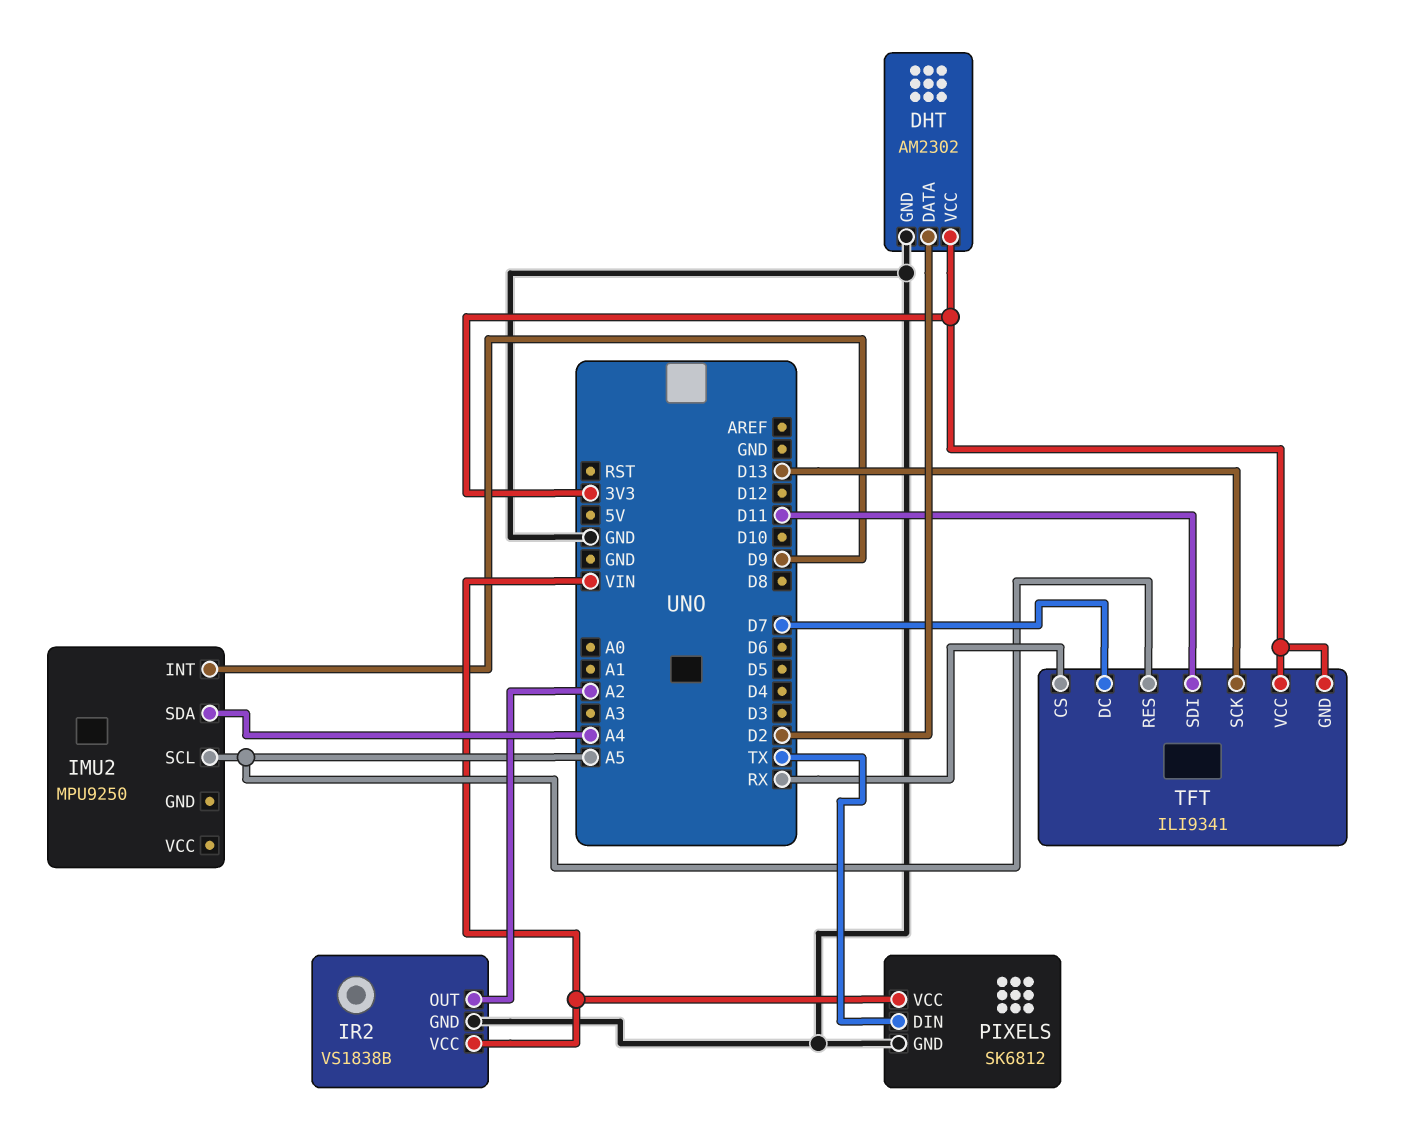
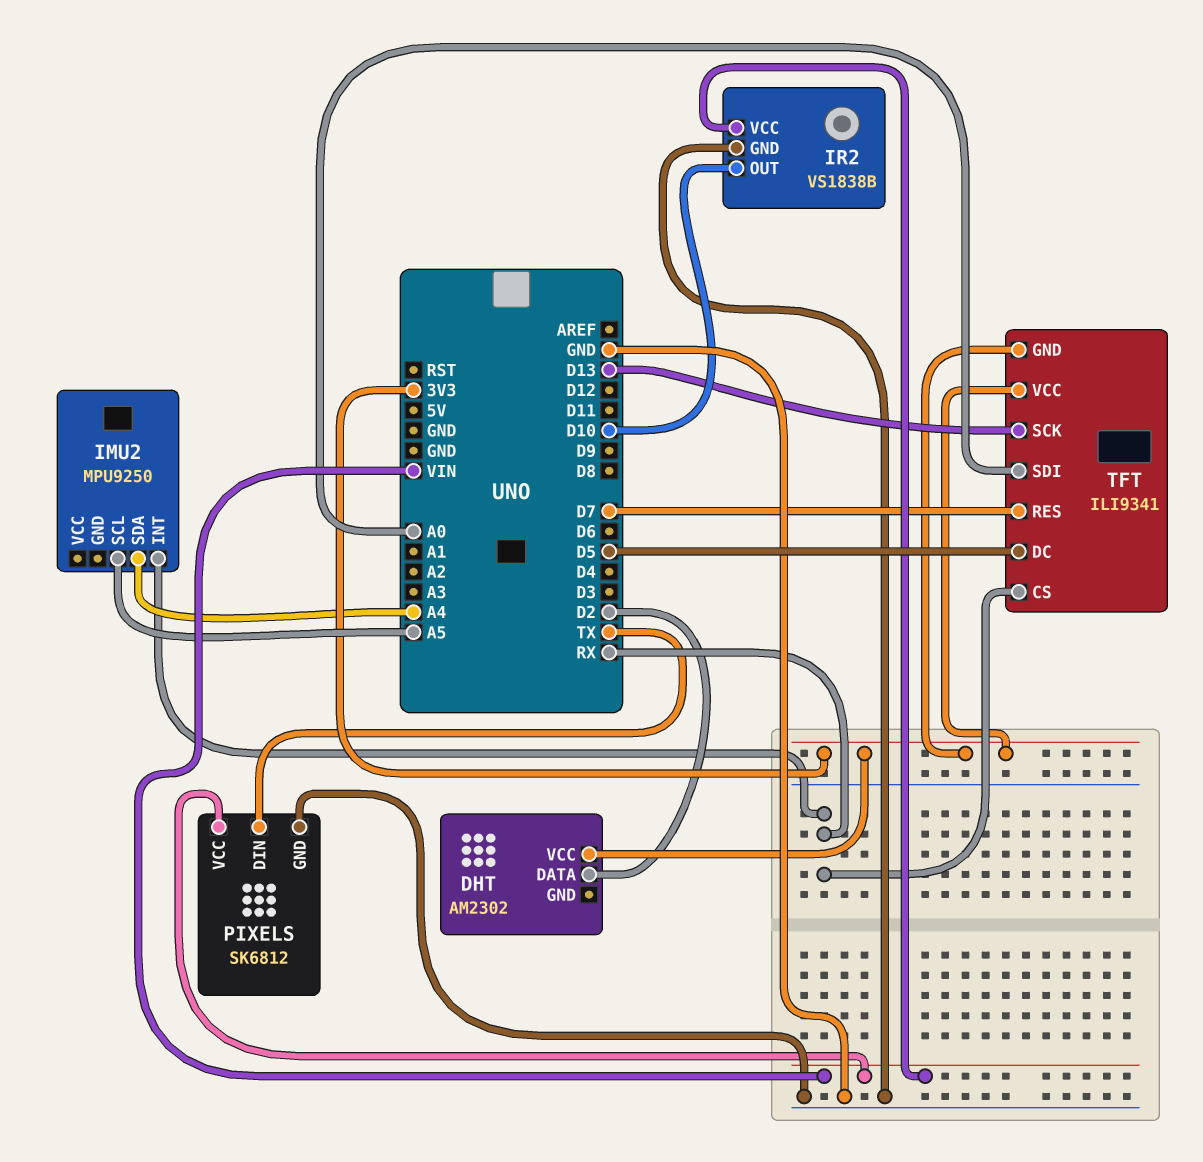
DHT pin GND: GND -> none
IMU2 pin INT: D9 -> RX
IR2 pin OUT: A2 -> D10
TFT pin DC: D7 -> D5
TFT pin RES: A5 -> D7
TFT pin SDI: D11 -> A0

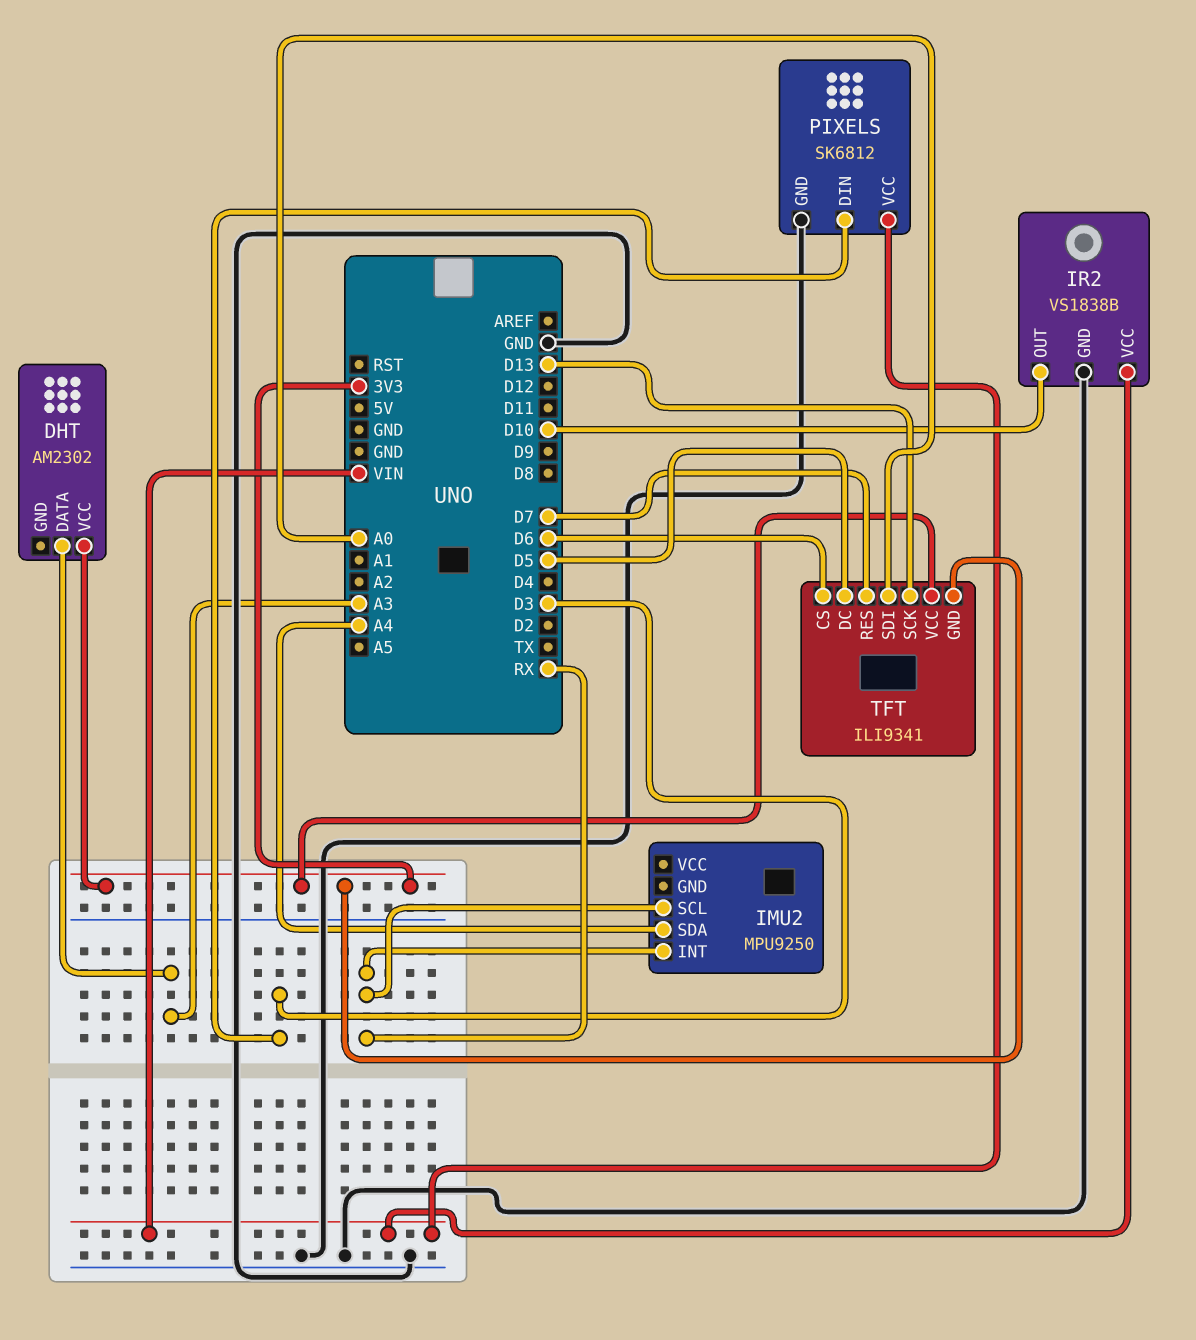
DHT pin DATA: D2 -> A3
IMU2 pin SCL: A5 -> RX
PIXELS pin DIN: TX -> D3
TFT pin CS: RX -> D6

